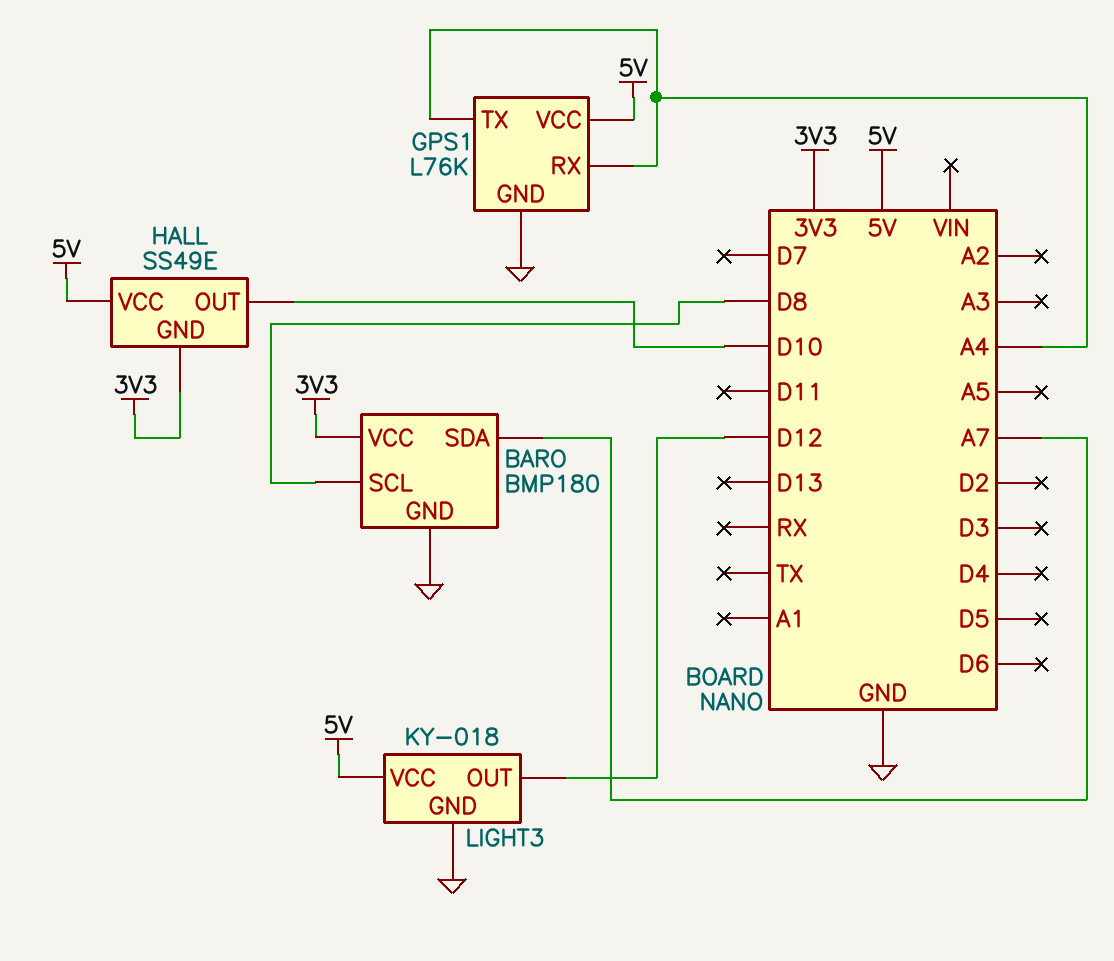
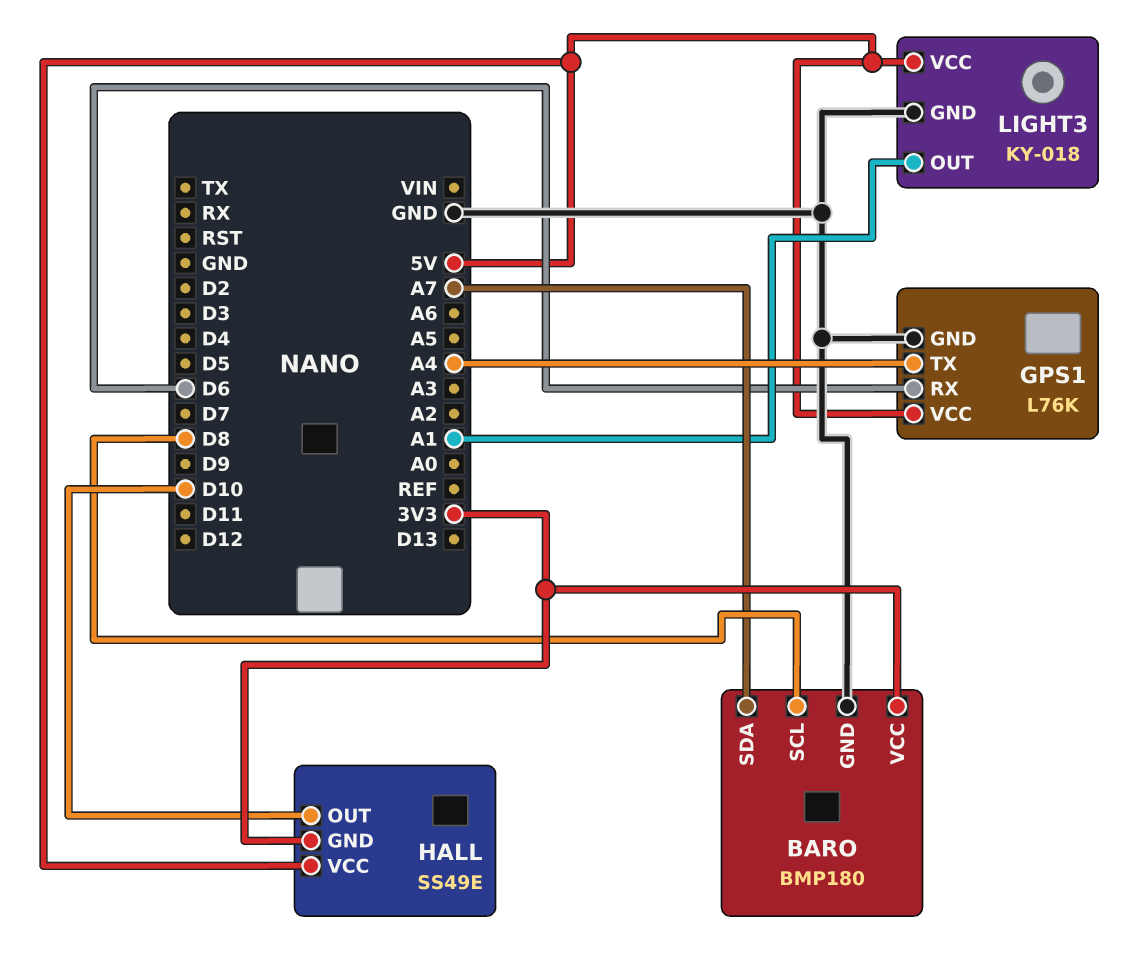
GPS1 pin RX: A4 -> D6
LIGHT3 pin OUT: D12 -> A1

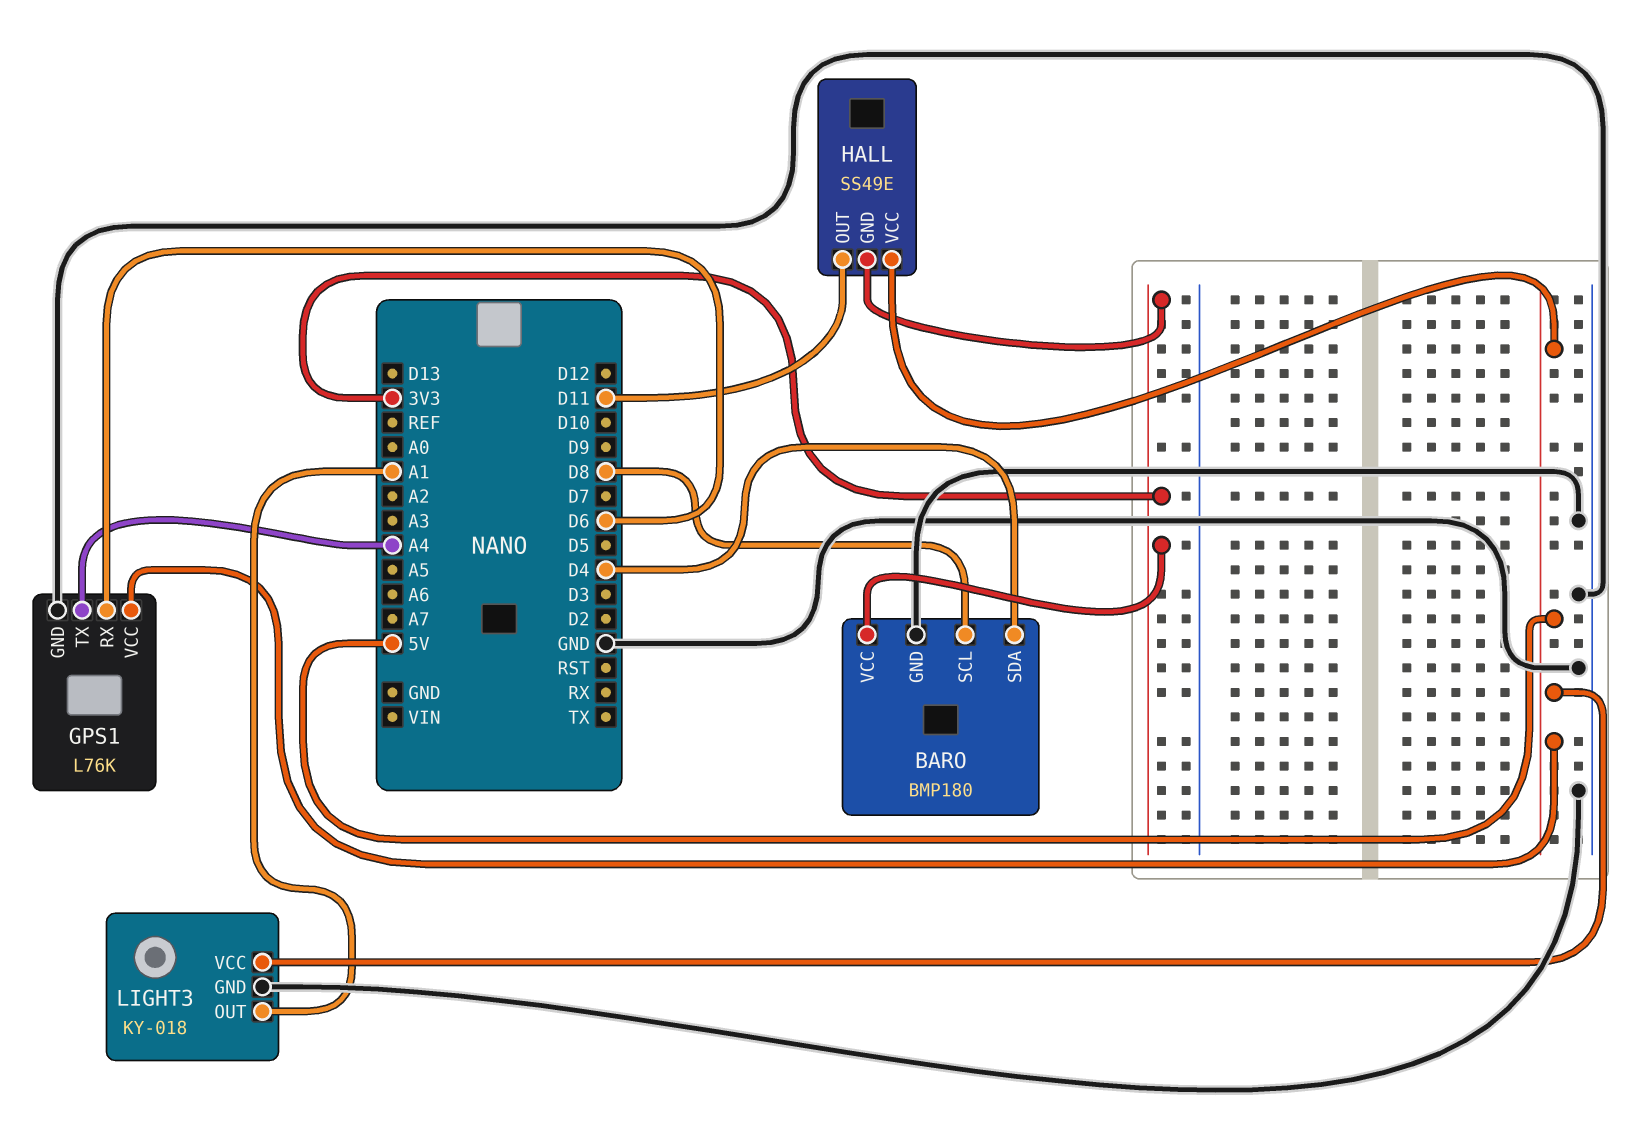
BARO pin SDA: A7 -> D4
HALL pin OUT: D10 -> D11

